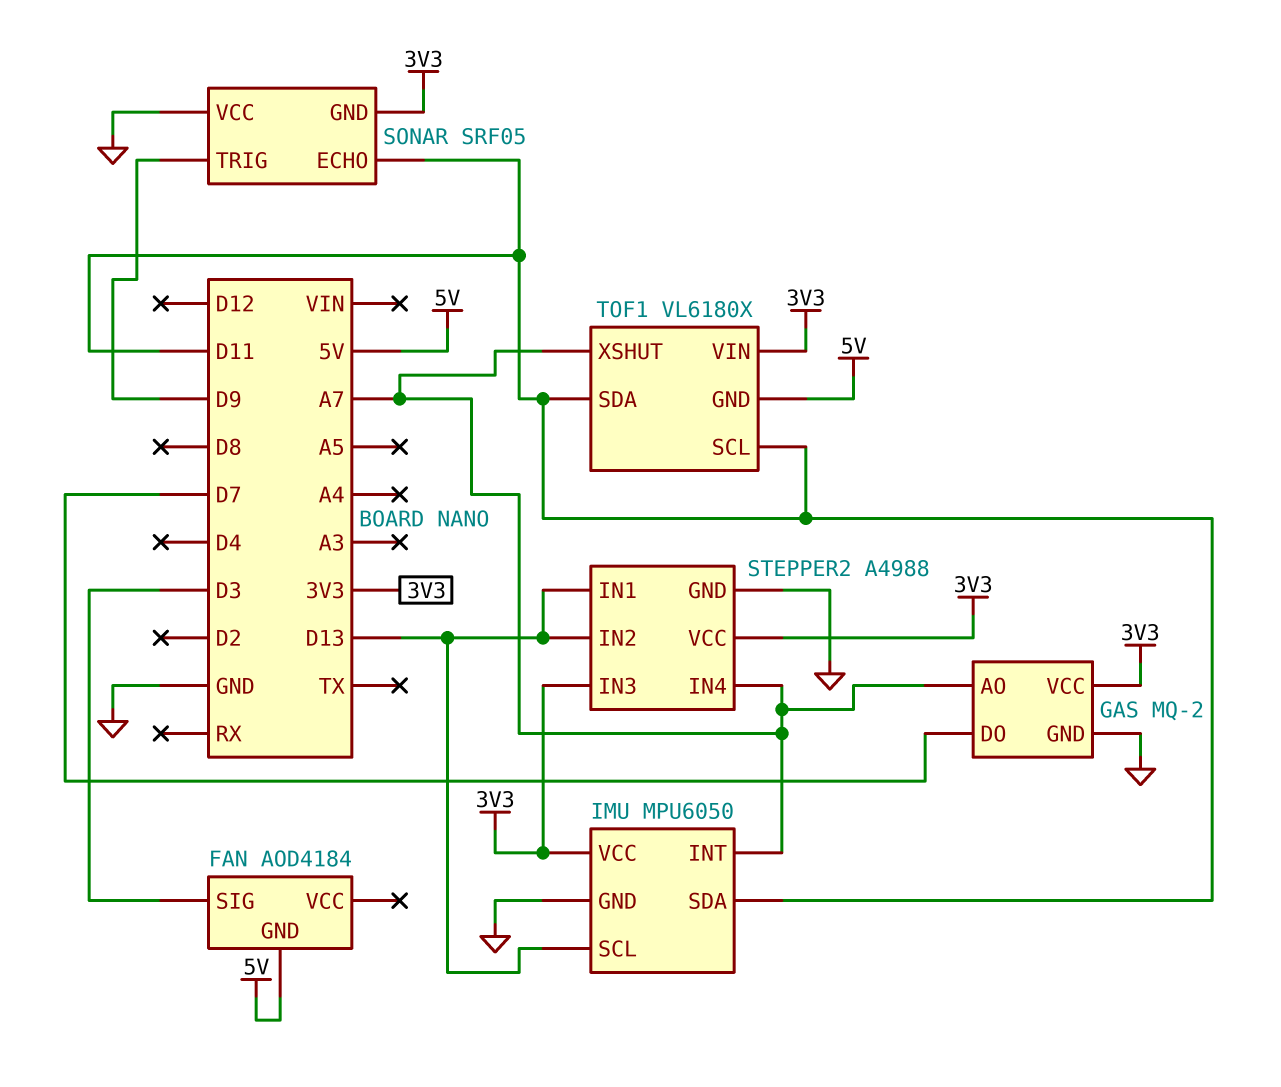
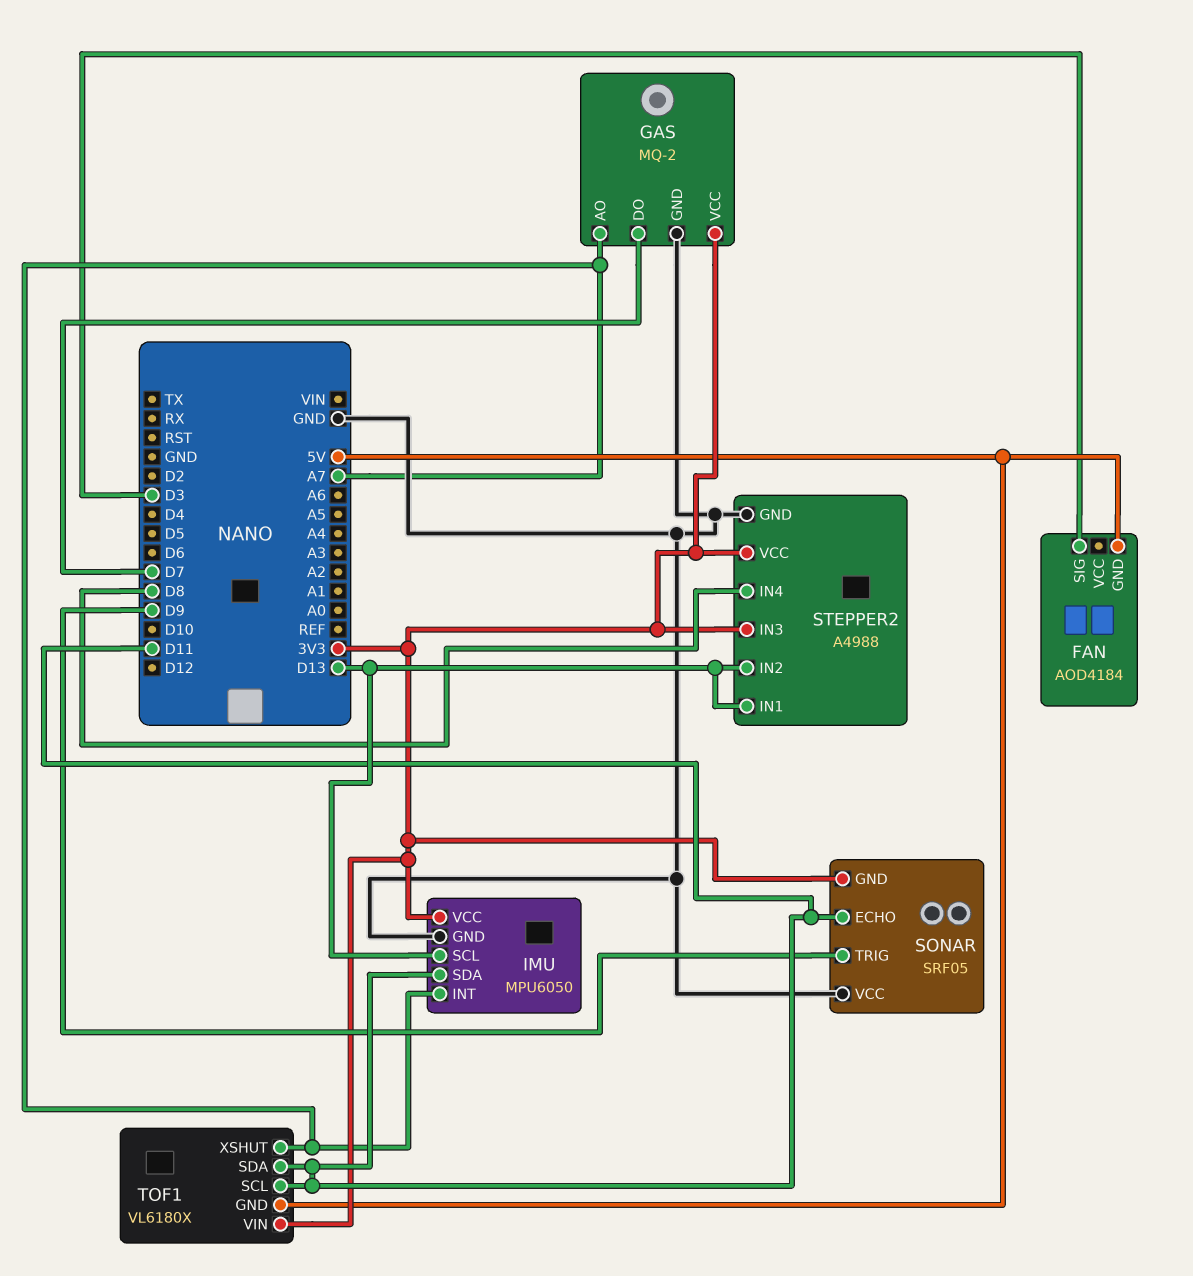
STEPPER2 pin IN4: A7 -> D8

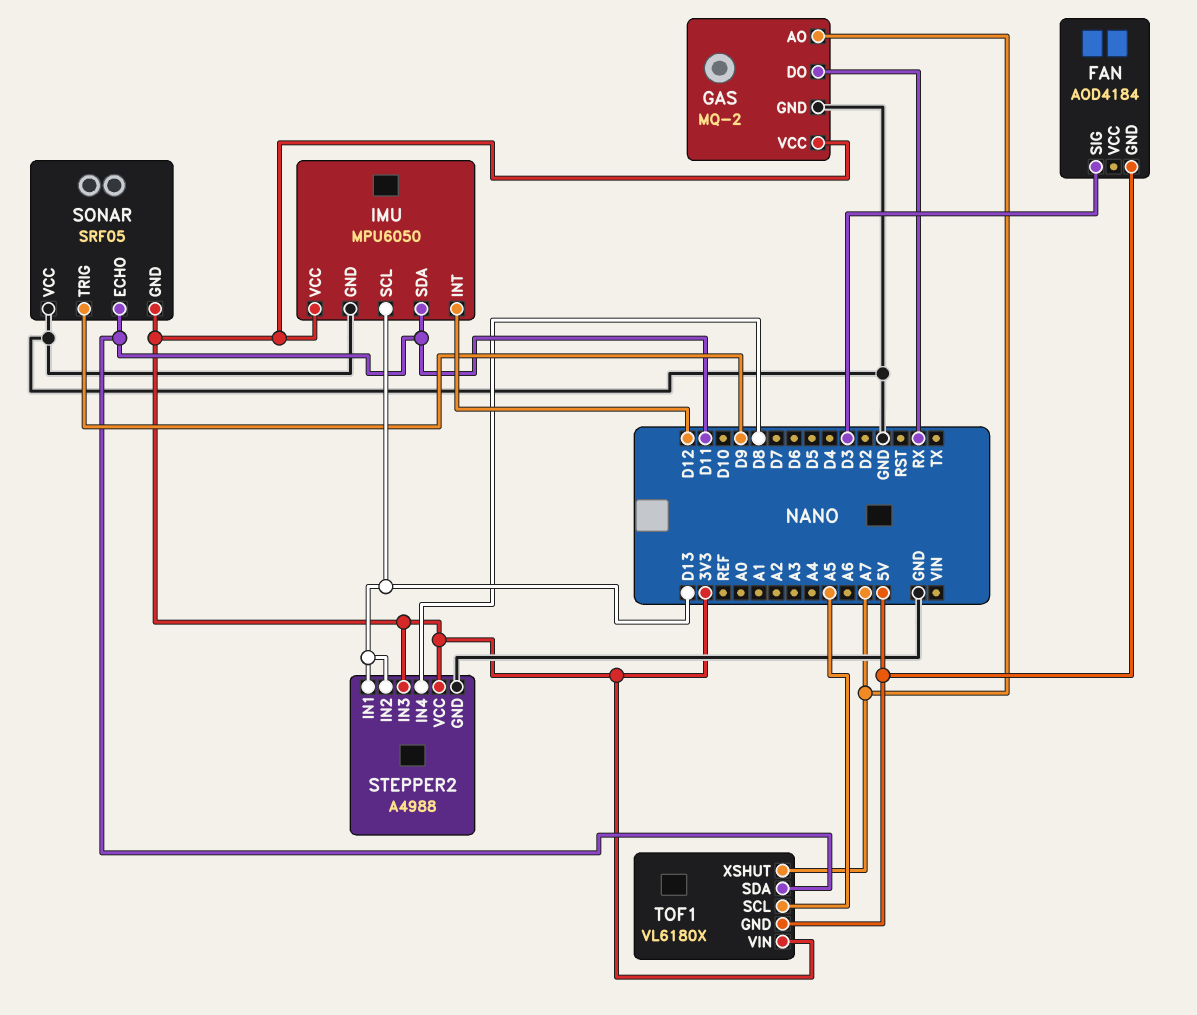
GAS pin DO: D7 -> RX
IMU pin INT: A7 -> D12
TOF1 pin SCL: D11 -> A5

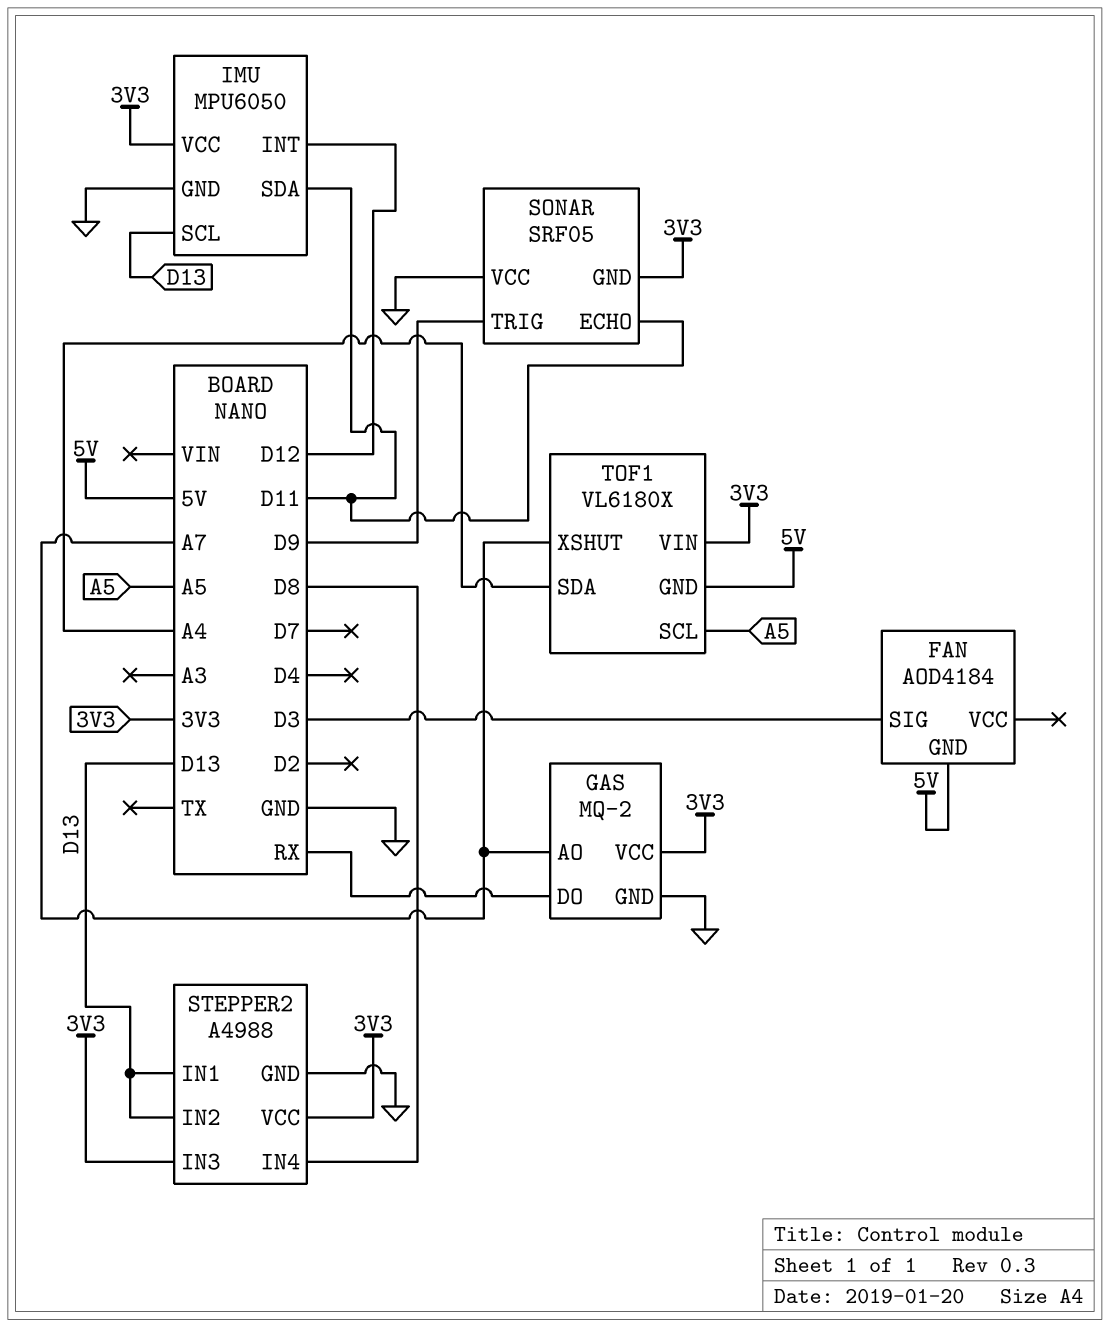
TOF1 pin SDA: D11 -> A4

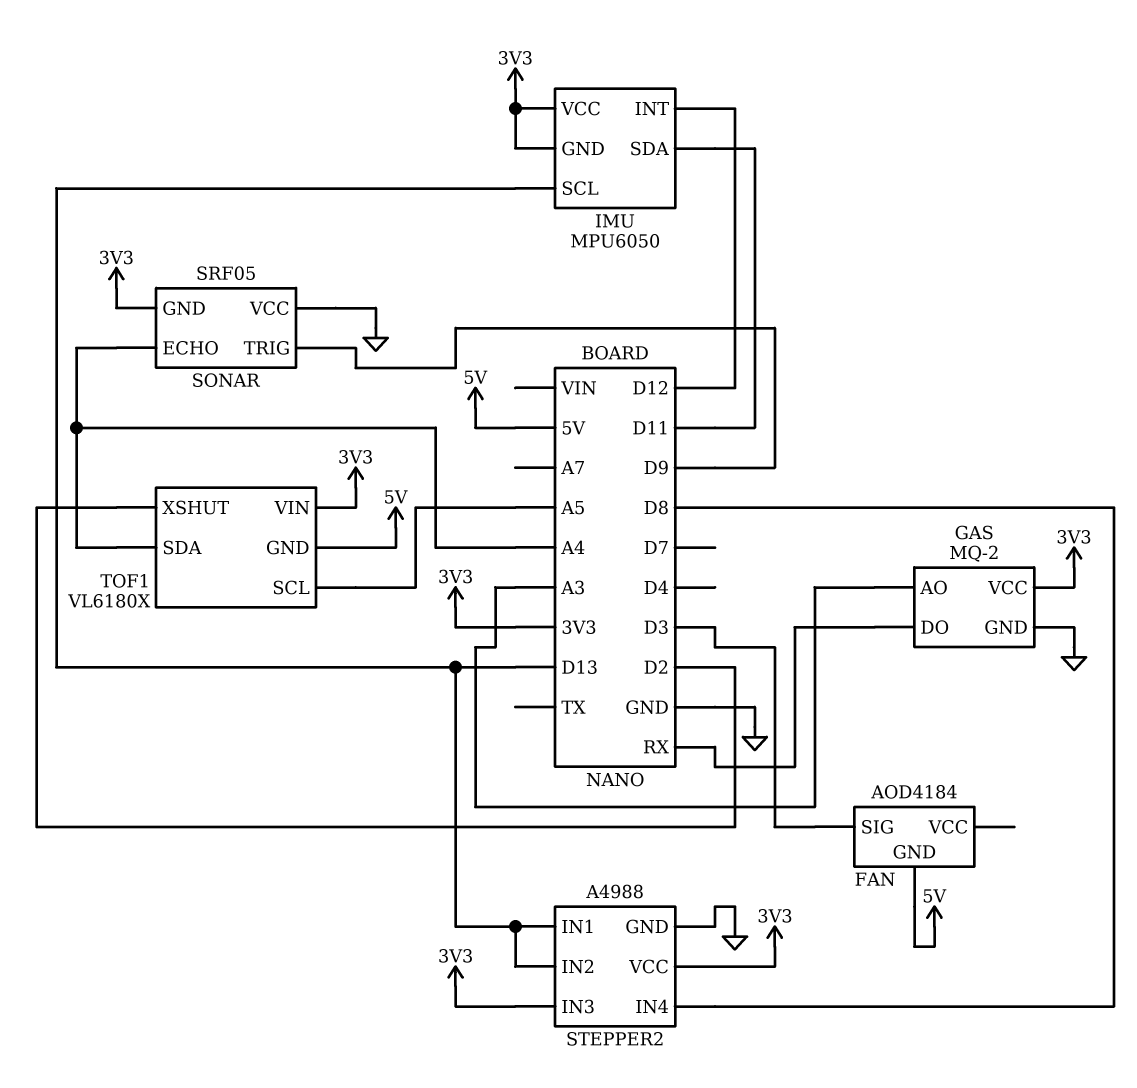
GAS pin AO: A7 -> A3
IMU pin GND: GND -> 3V3
SONAR pin ECHO: D11 -> A4
TOF1 pin XSHUT: A7 -> D2

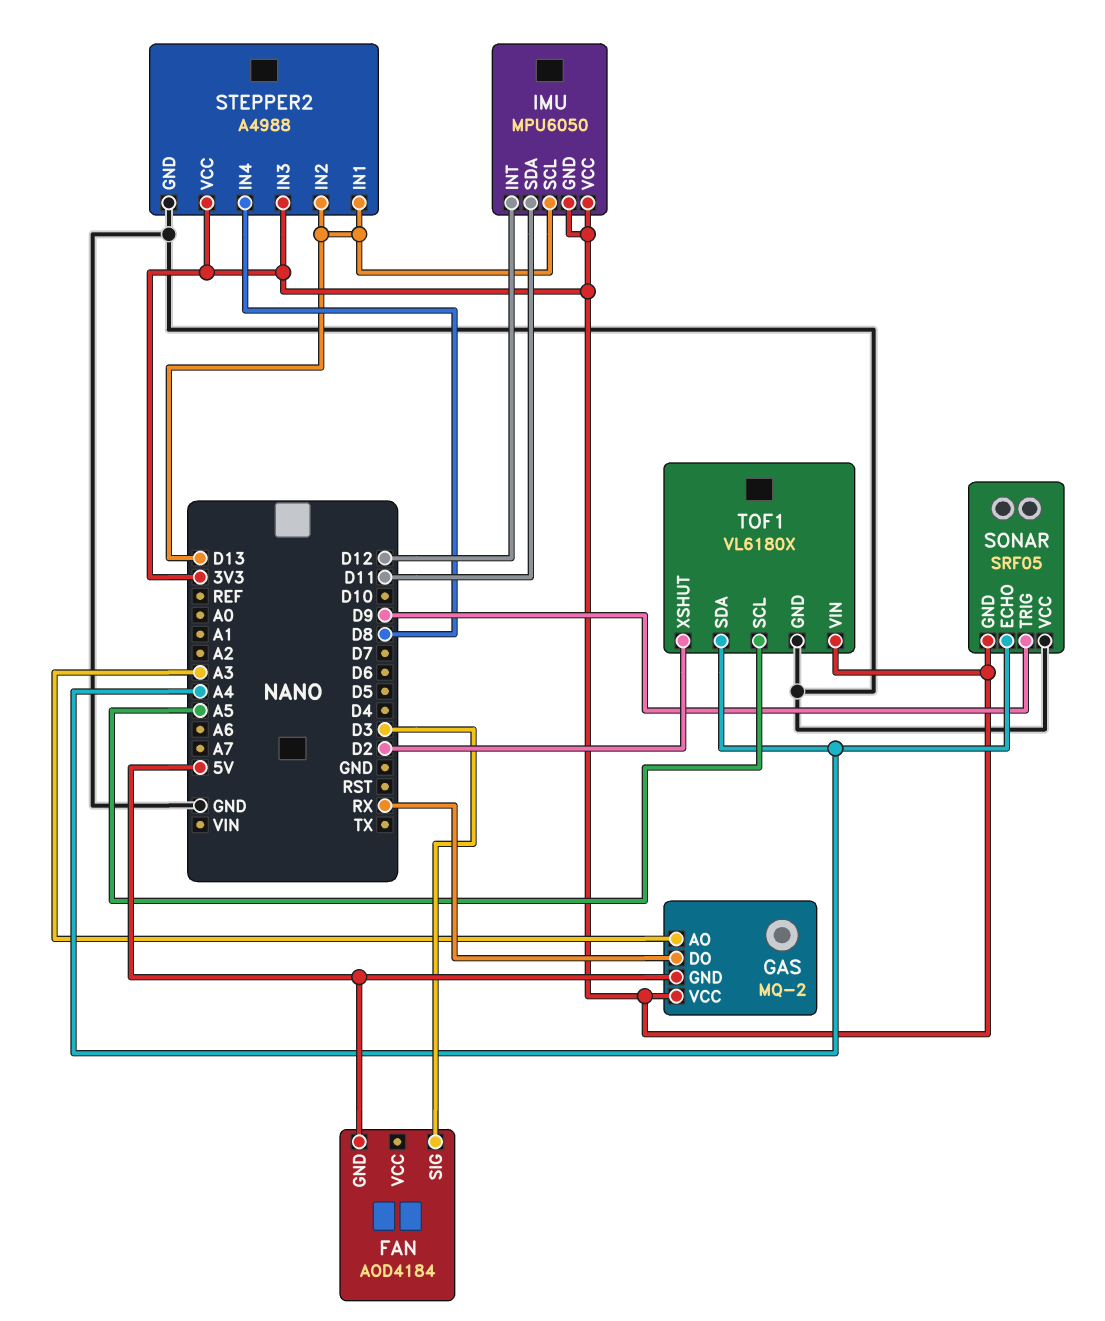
GAS pin GND: GND -> 5V
TOF1 pin GND: 5V -> GND

